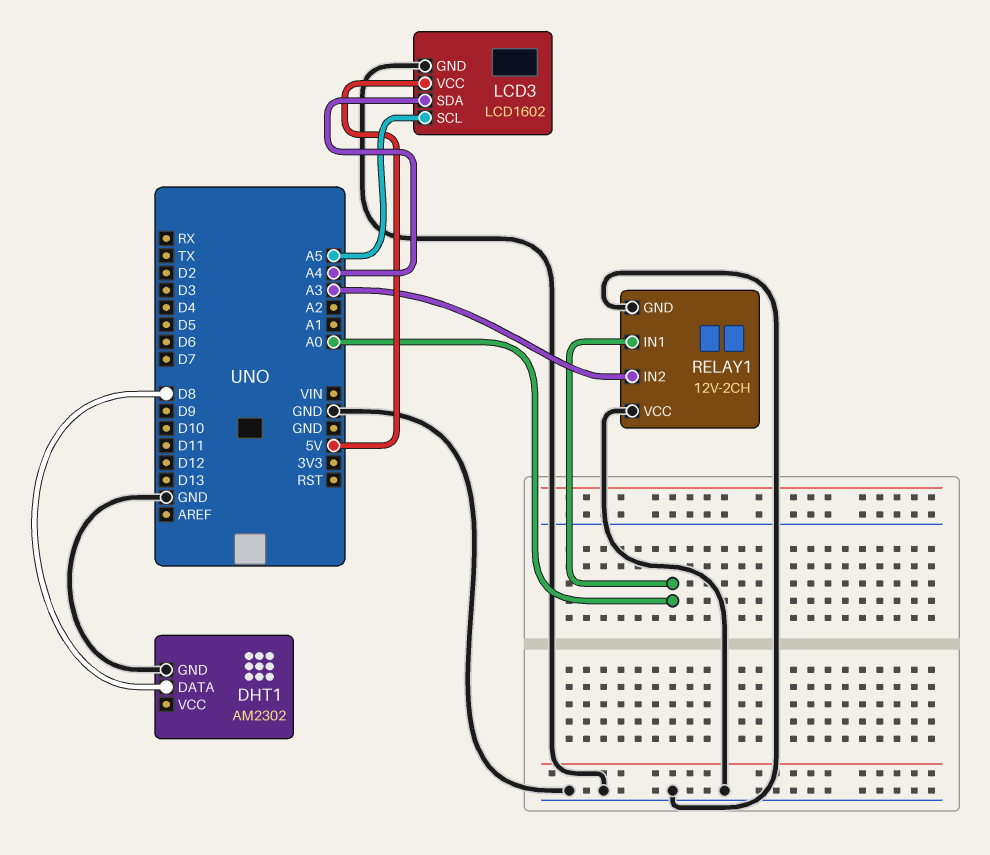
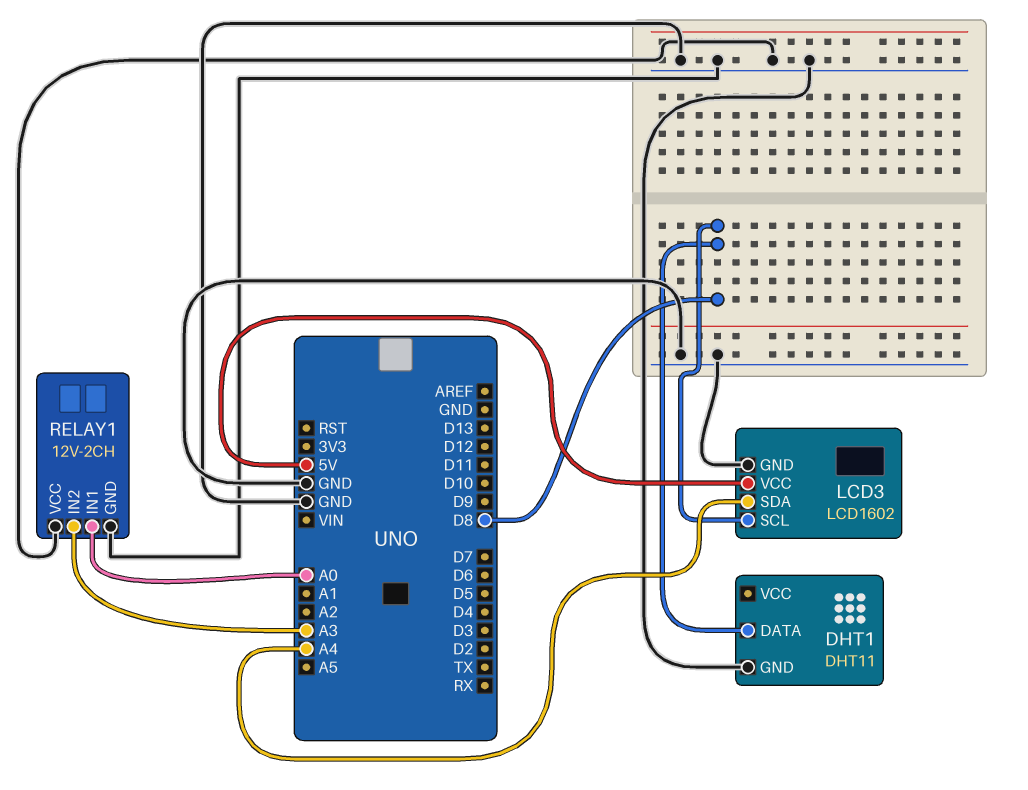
DHT1: AM2302 -> DHT11
LCD3 pin SCL: A5 -> D8

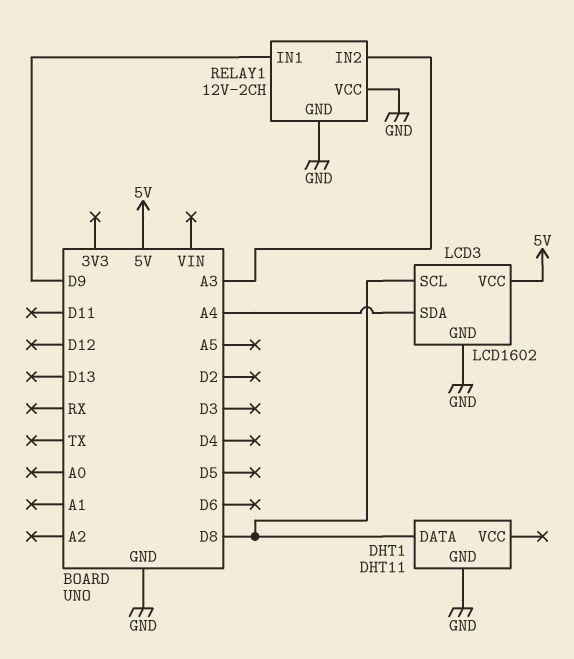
RELAY1 pin IN1: A0 -> D9

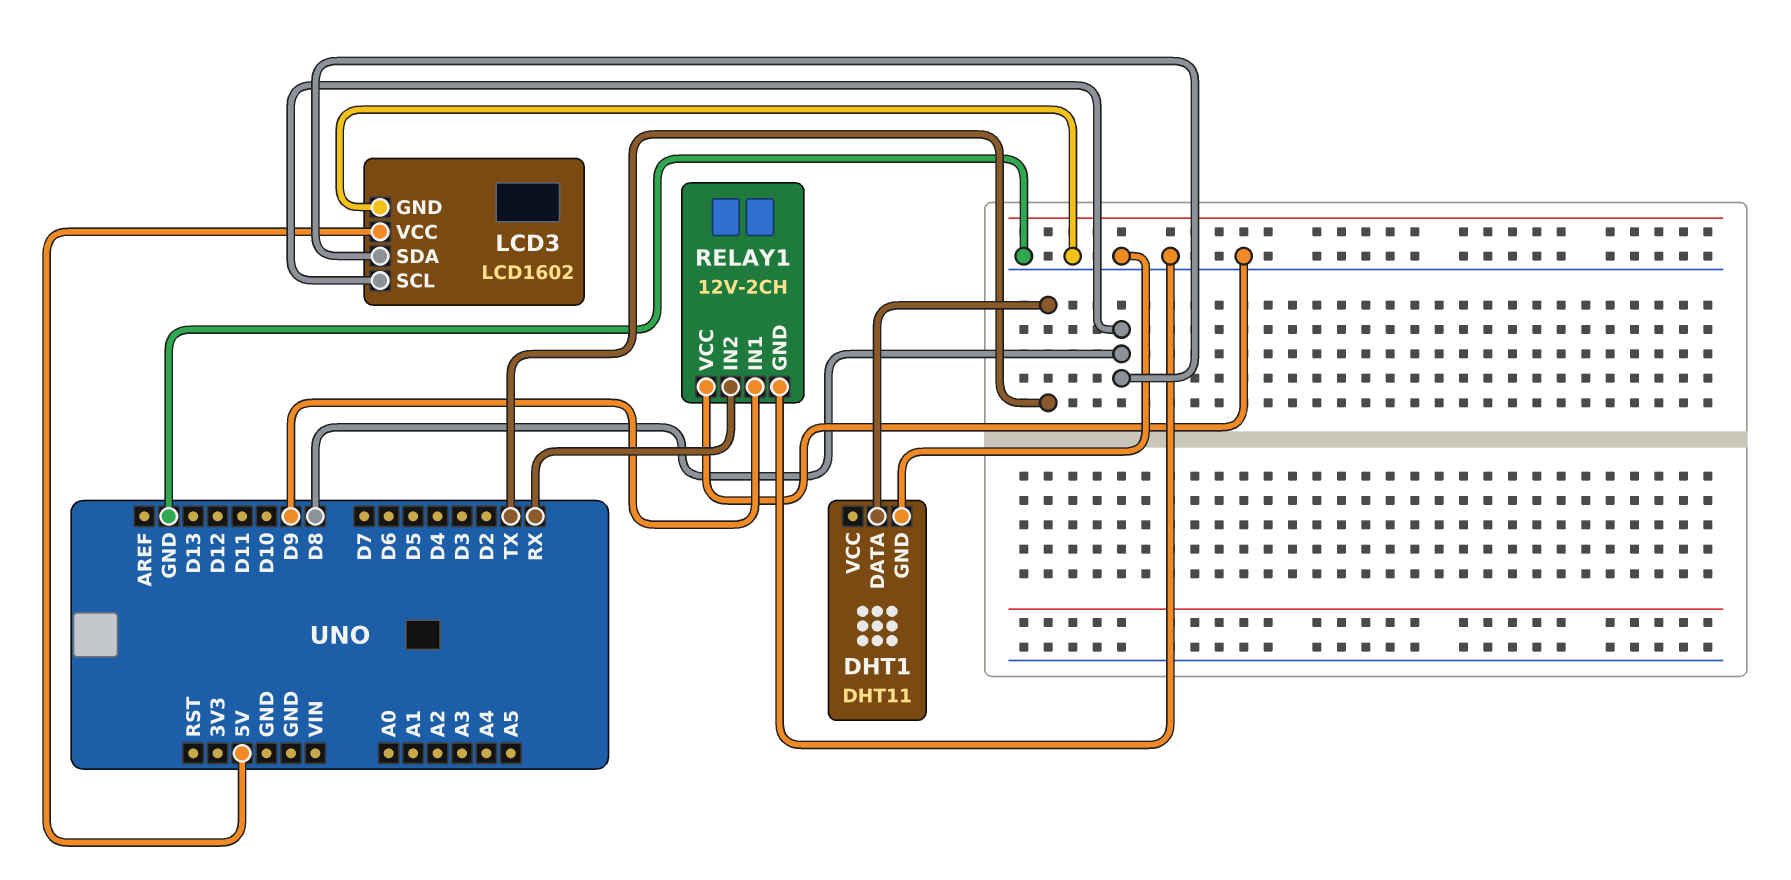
DHT1 pin DATA: D8 -> TX
LCD3 pin SDA: A4 -> D8
RELAY1 pin IN2: A3 -> RX

